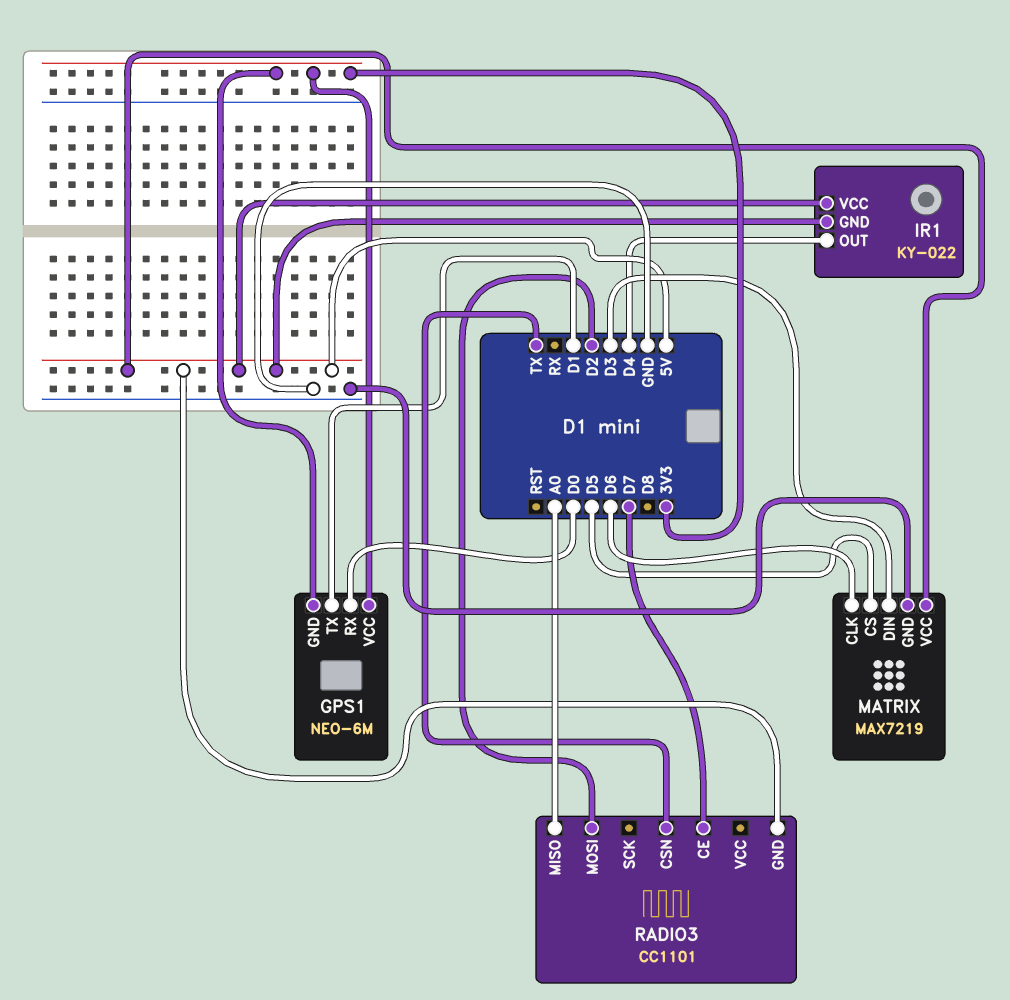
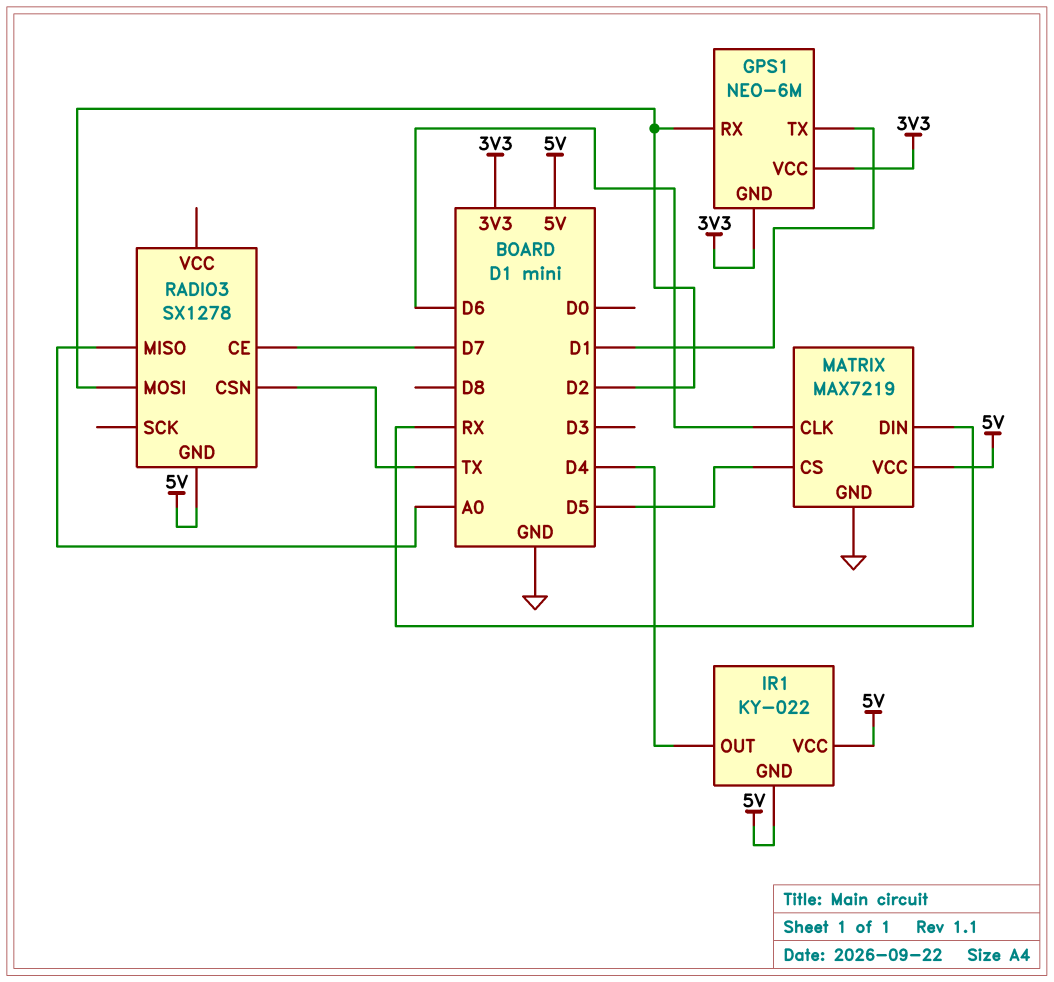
GPS1 pin RX: D0 -> D2
MATRIX pin DIN: D3 -> RX
RADIO3: CC1101 -> SX1278

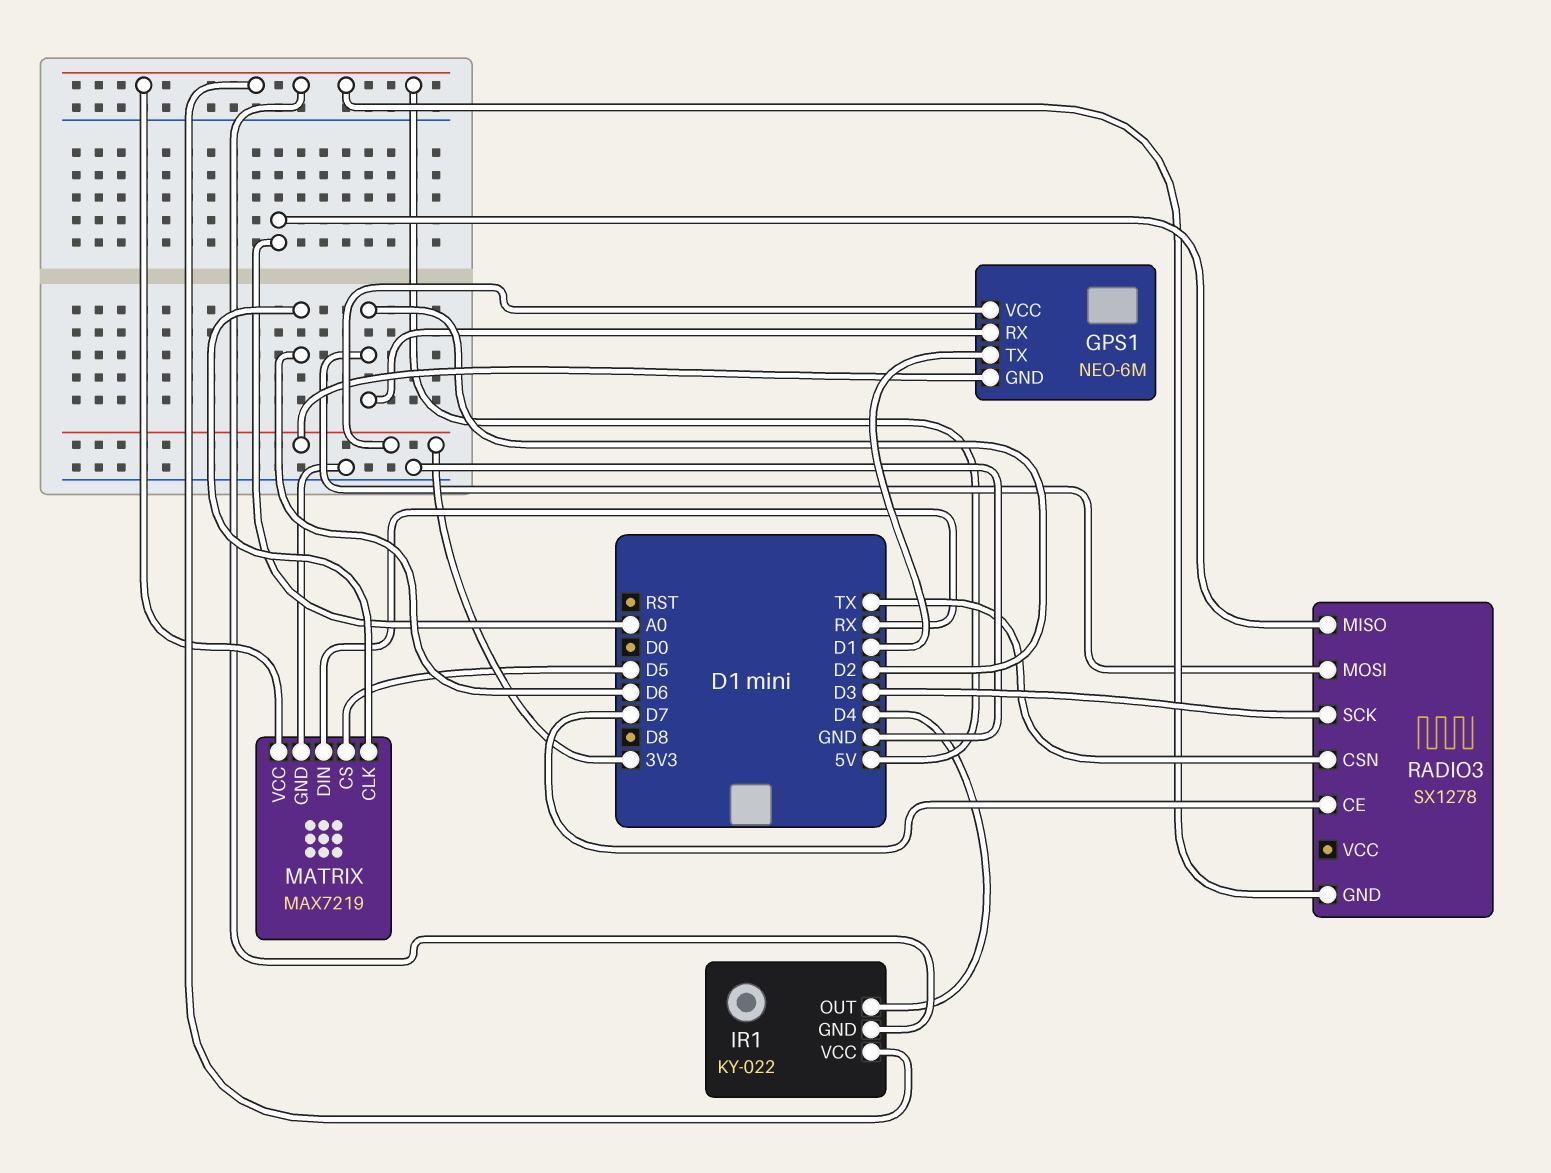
RADIO3 pin SCK: none -> D3

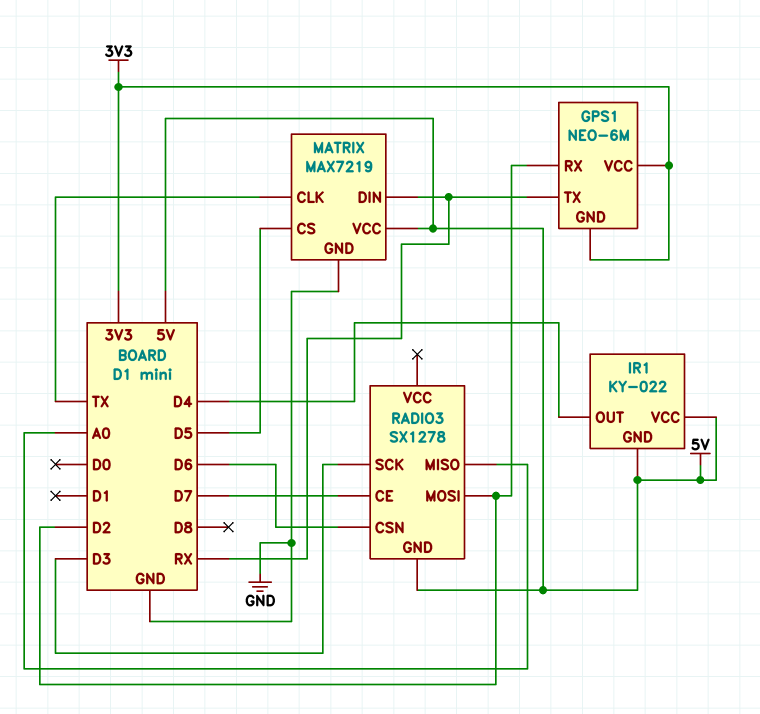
GPS1 pin TX: D1 -> RX
MATRIX pin CLK: D6 -> TX
RADIO3 pin CSN: TX -> D6

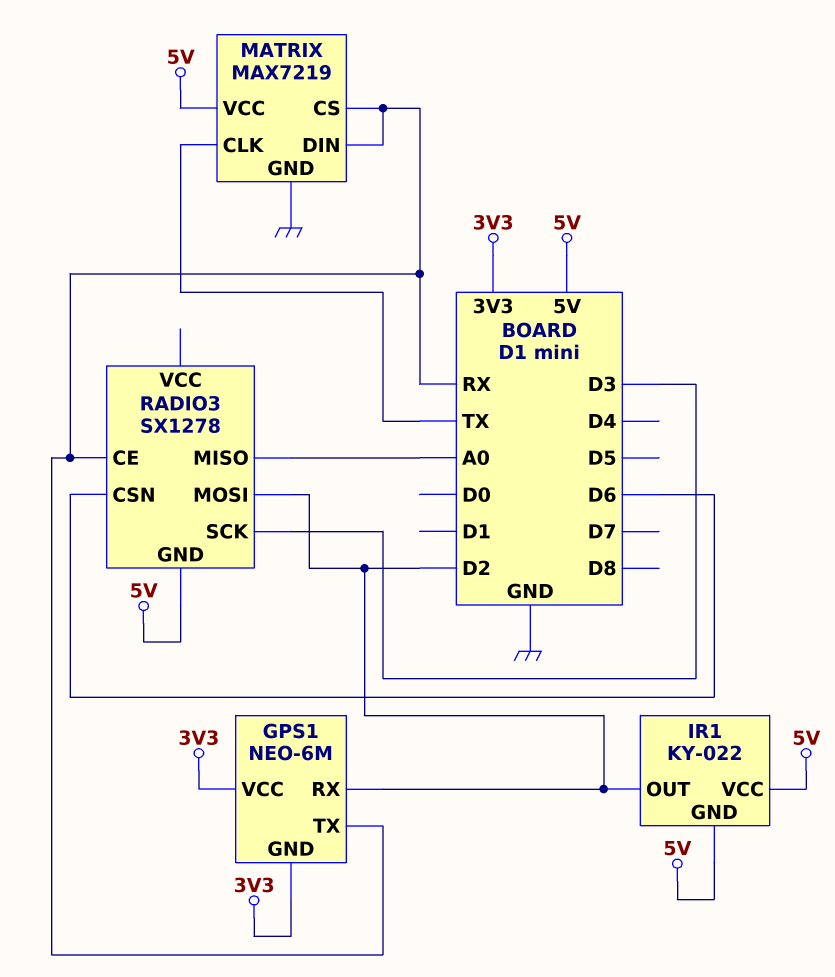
IR1 pin OUT: D4 -> D2
MATRIX pin CS: D5 -> RX
RADIO3 pin CE: D7 -> RX

